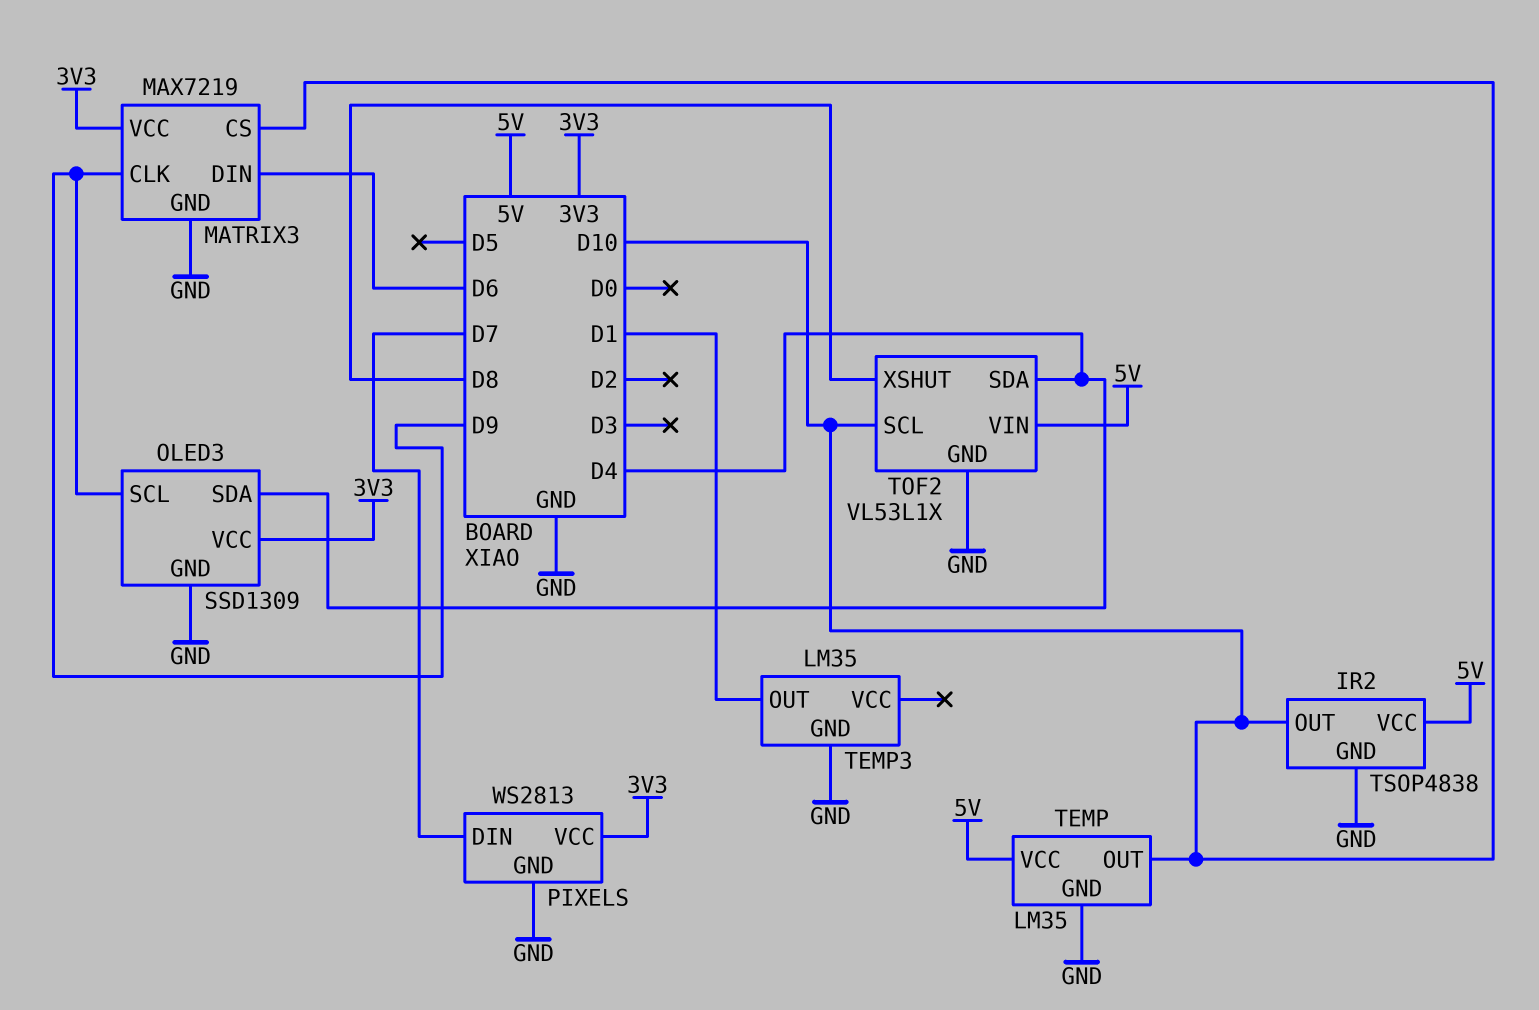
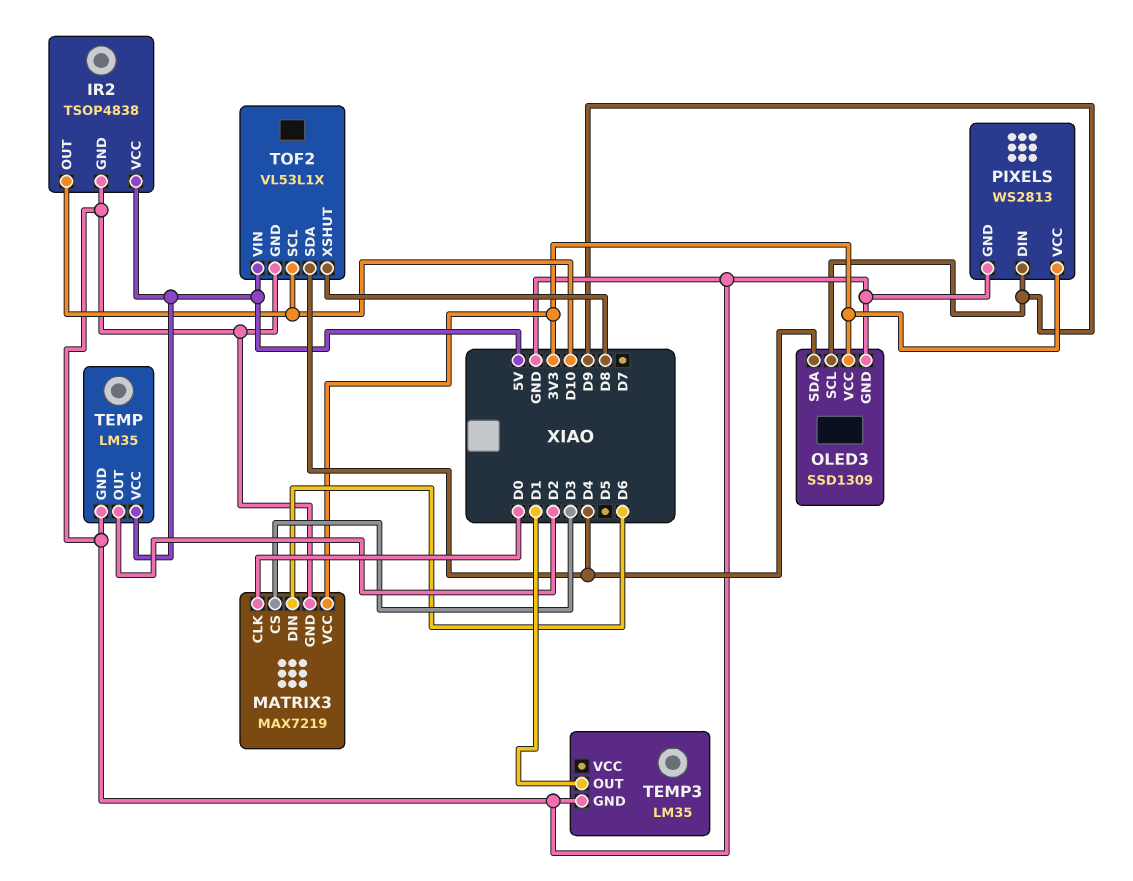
MATRIX3 pin CLK: D9 -> D0
MATRIX3 pin CS: D10 -> D3
PIXELS pin DIN: D7 -> D9
TEMP pin OUT: D10 -> D2

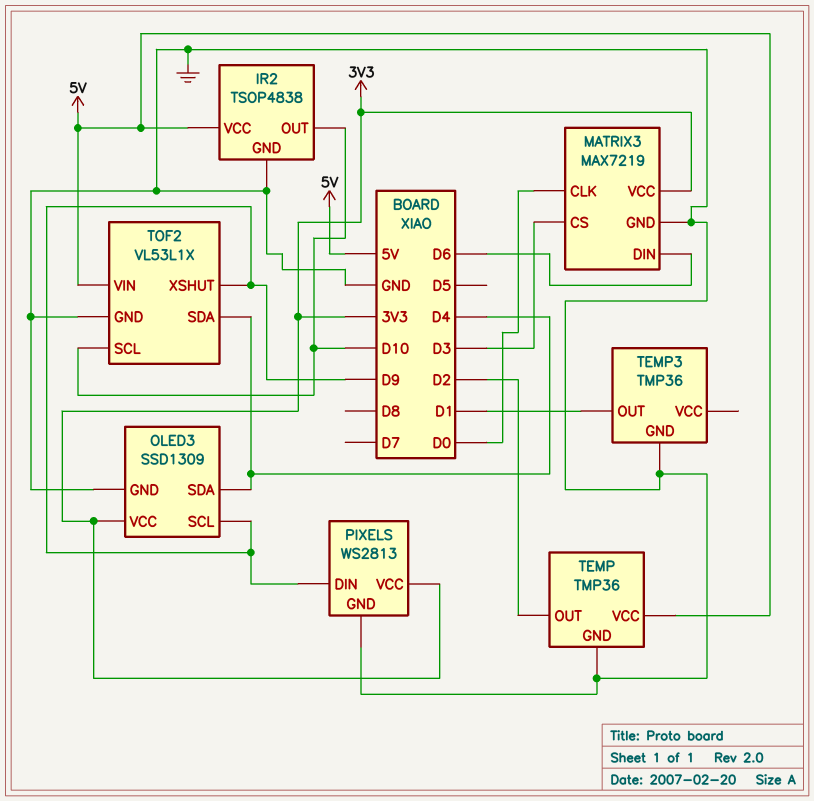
TEMP: LM35 -> TMP36
TEMP3: LM35 -> TMP36
TOF2 pin XSHUT: D8 -> D9

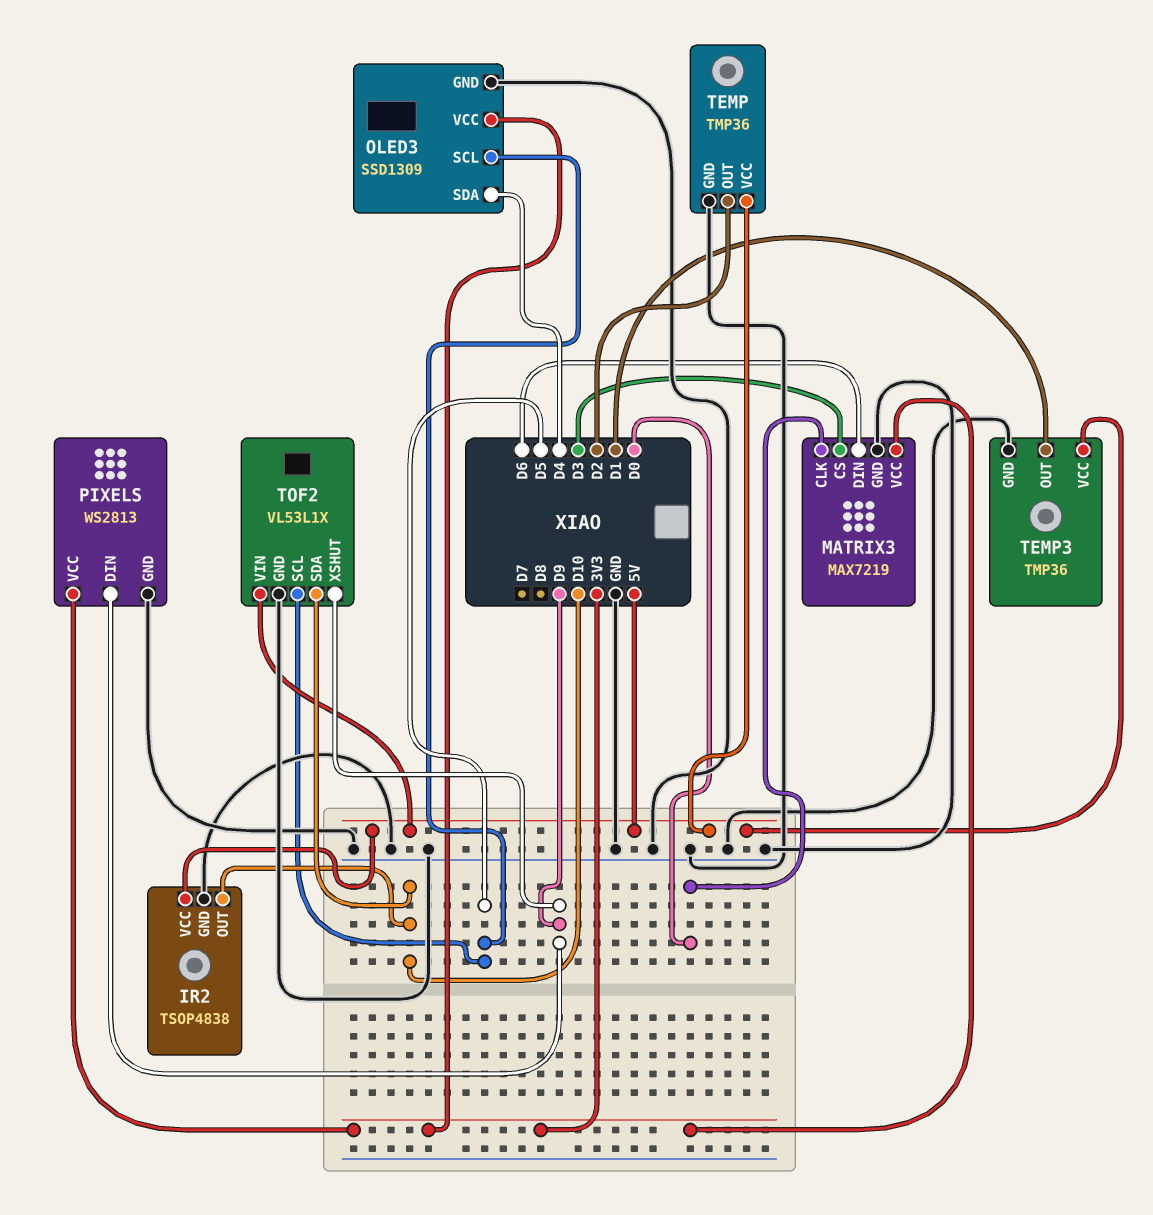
OLED3 pin SCL: D9 -> D5
TEMP3 pin VCC: none -> 5V
TOF2 pin SCL: D10 -> D5
TOF2 pin SDA: D4 -> D10

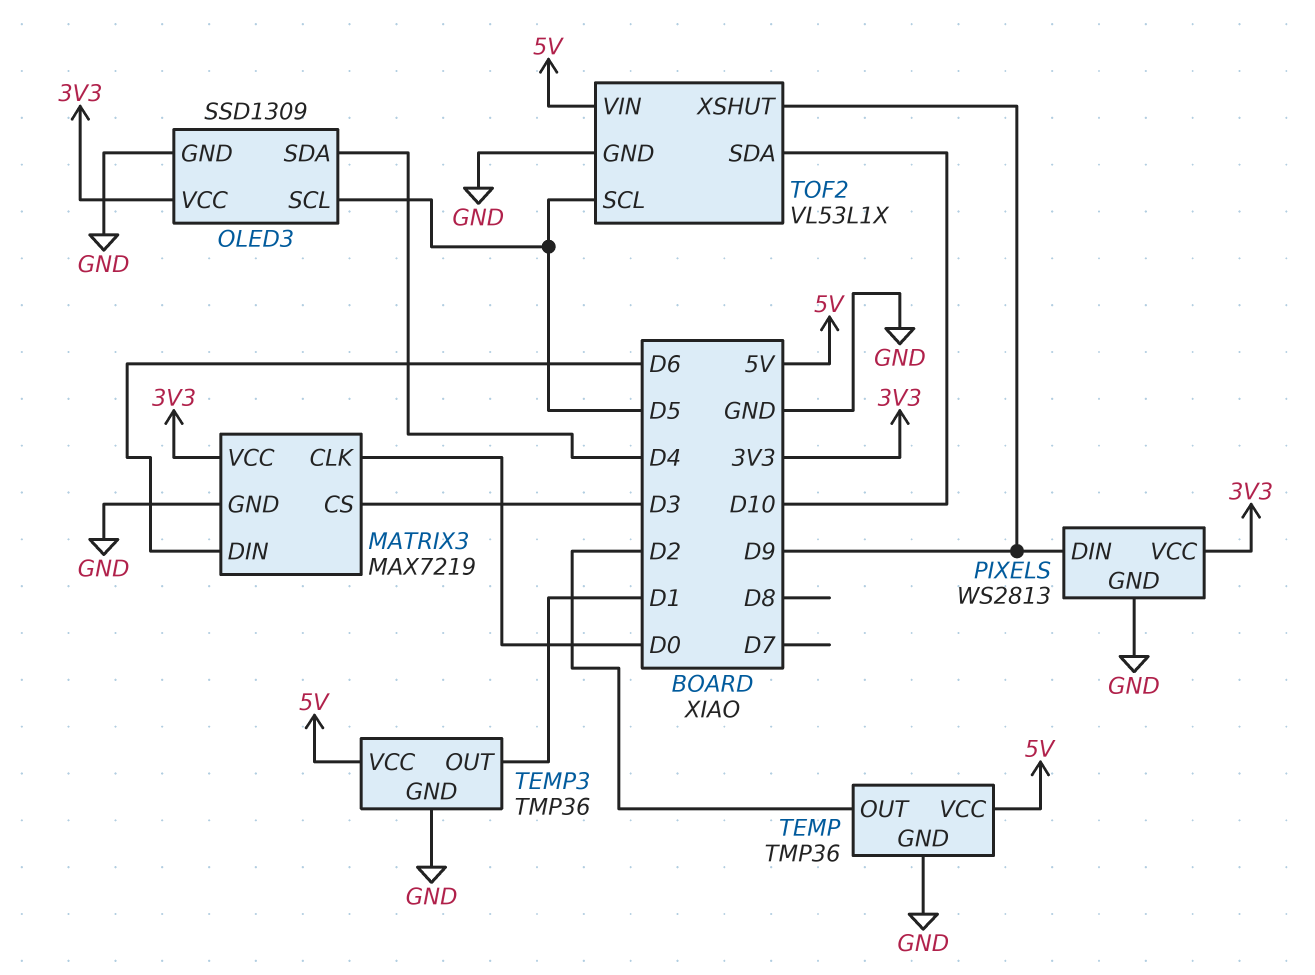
IR2: TSOP4838 -> none
IR2 pin GND: GND -> none
IR2 pin OUT: D10 -> none
IR2 pin VCC: 5V -> none

